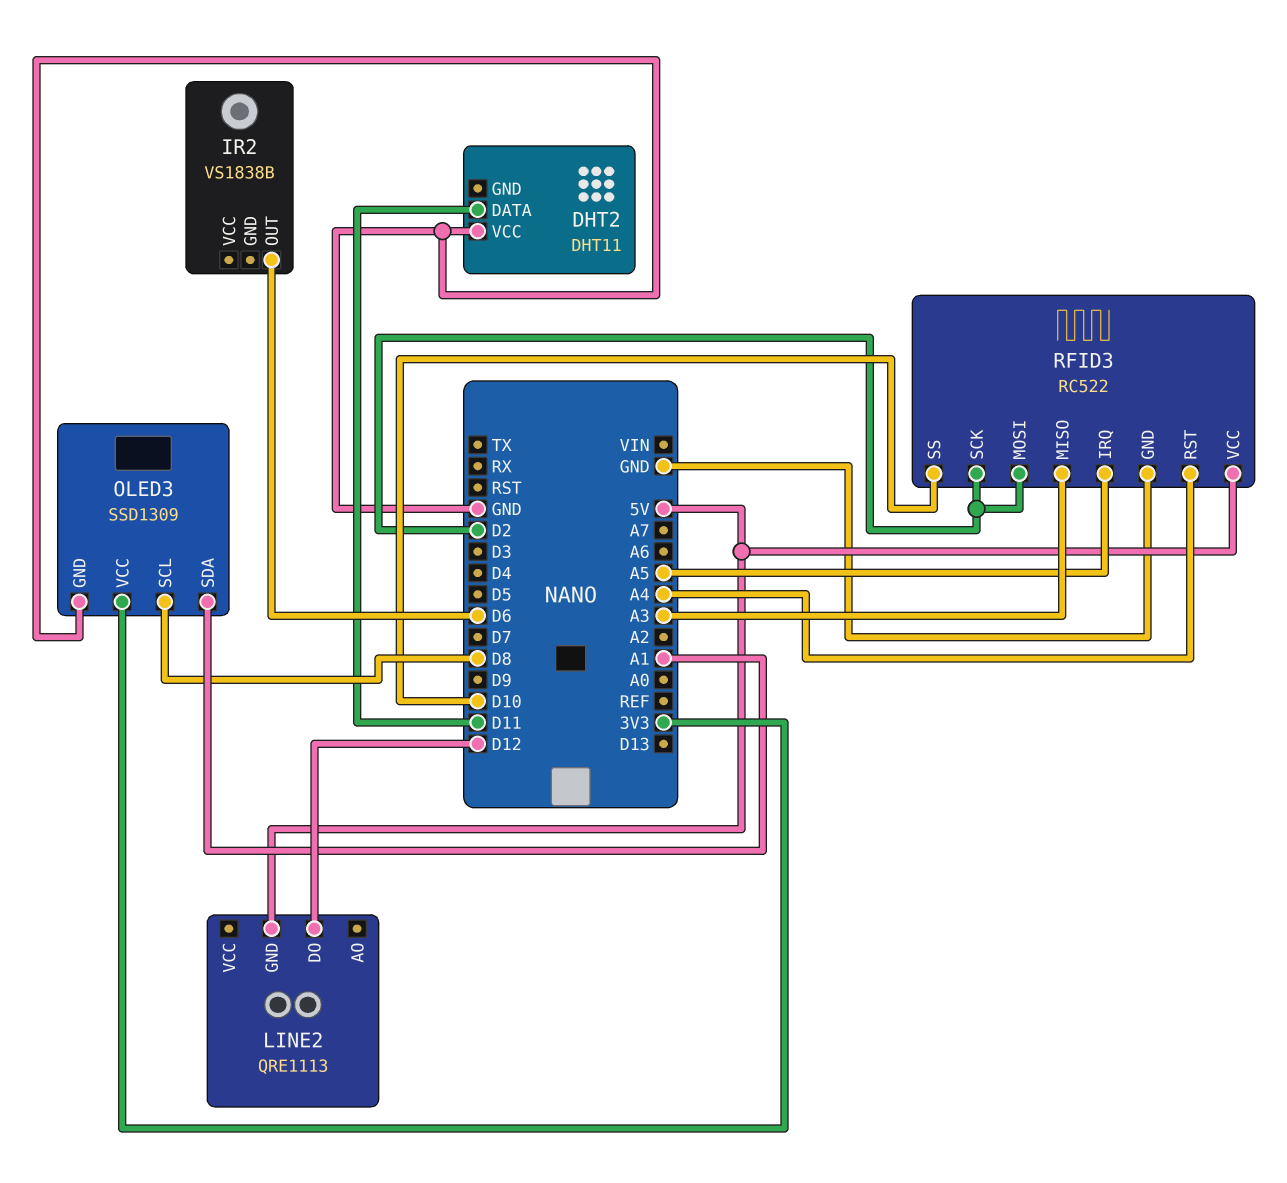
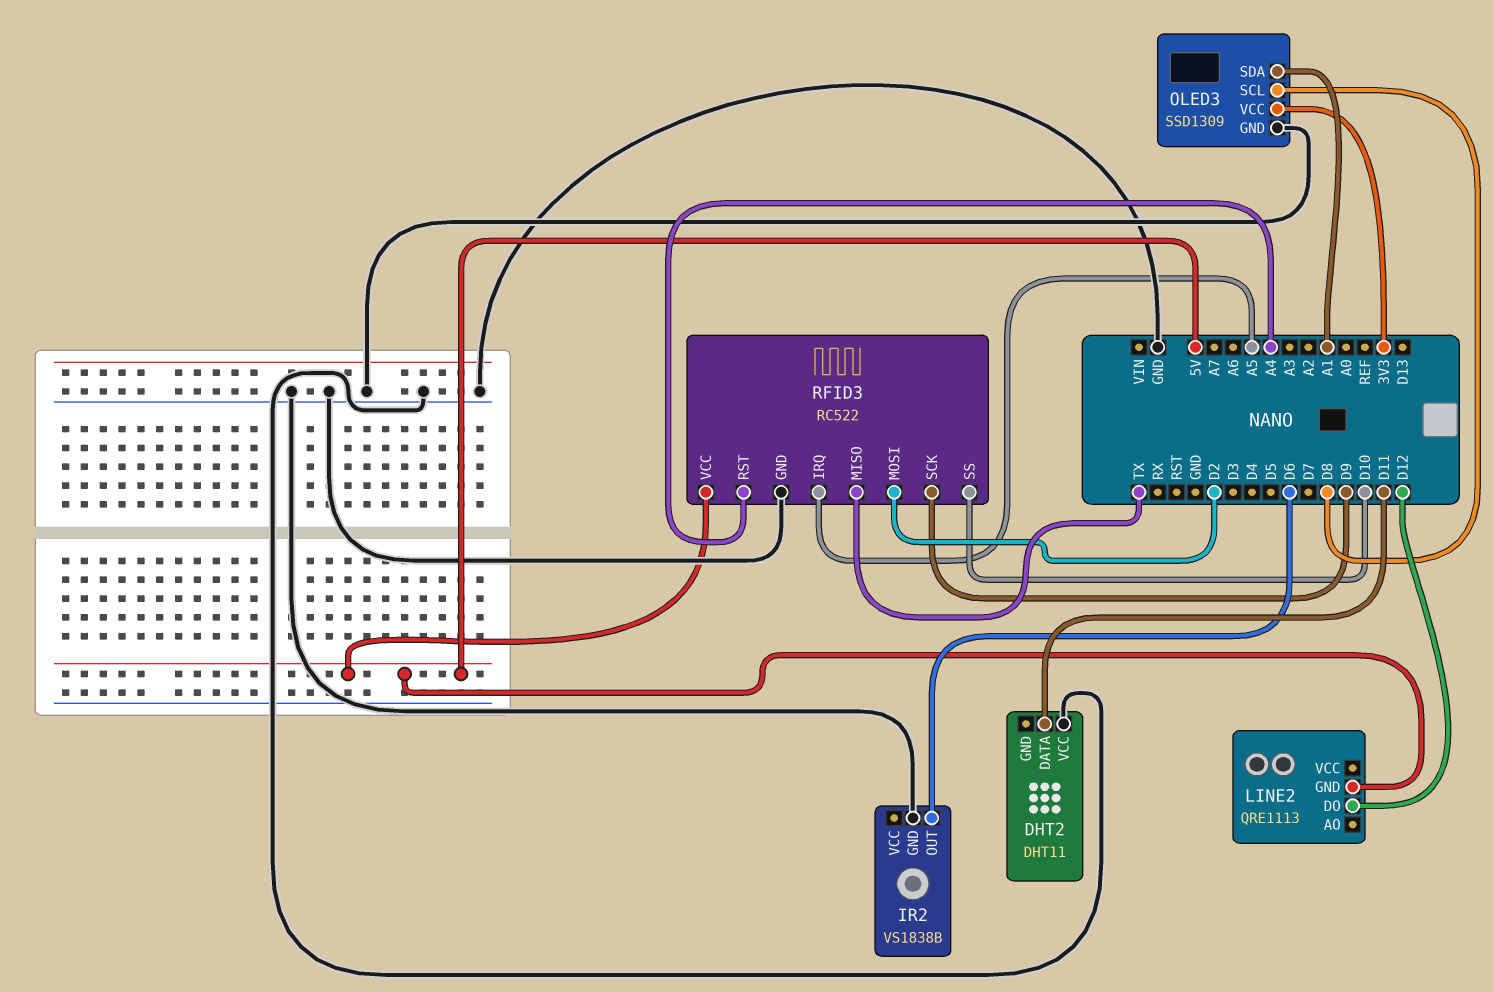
IR2 pin GND: none -> GND
RFID3 pin MISO: A3 -> TX
RFID3 pin SCK: D2 -> D9

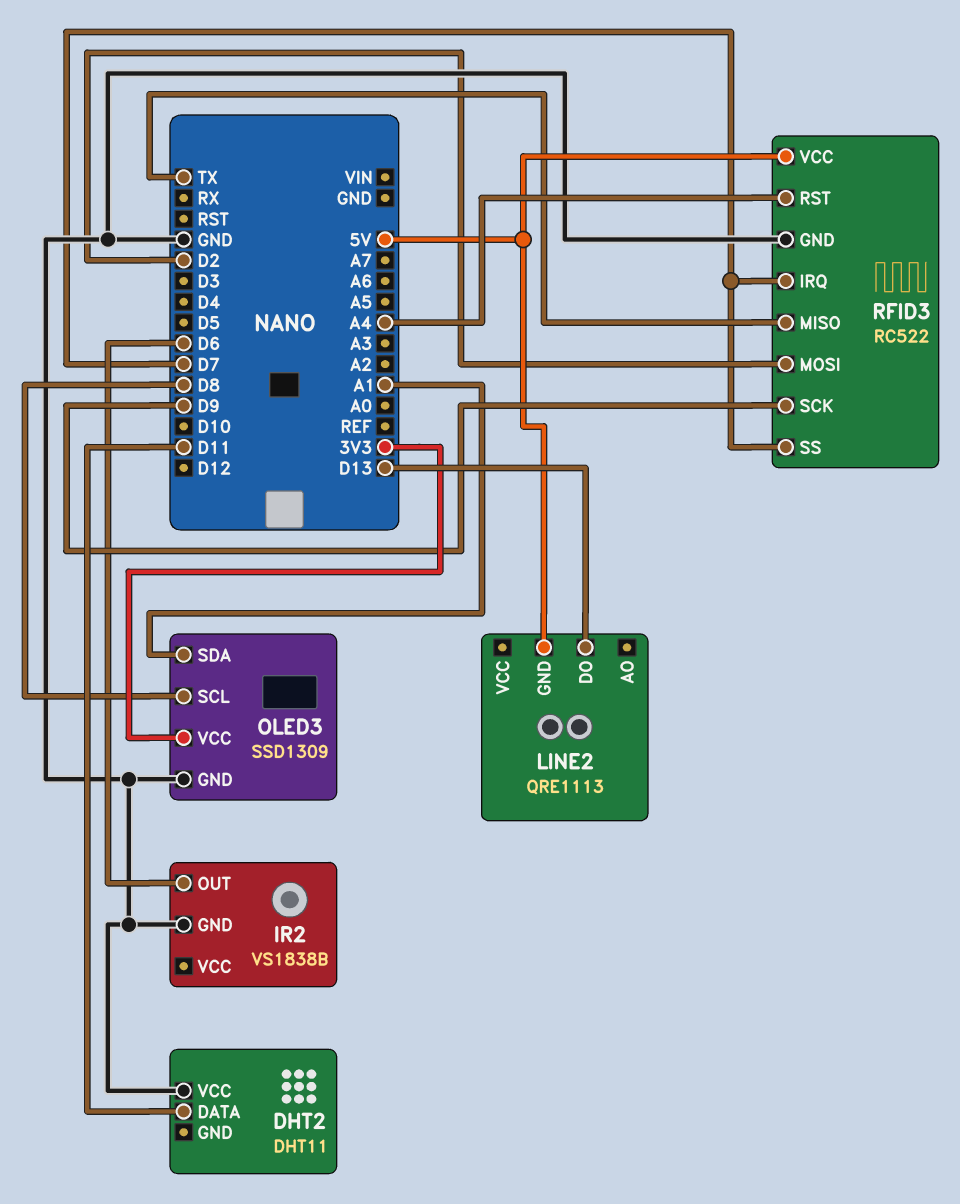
LINE2 pin DO: D12 -> D13
RFID3 pin IRQ: A5 -> D7
RFID3 pin SS: D10 -> D7

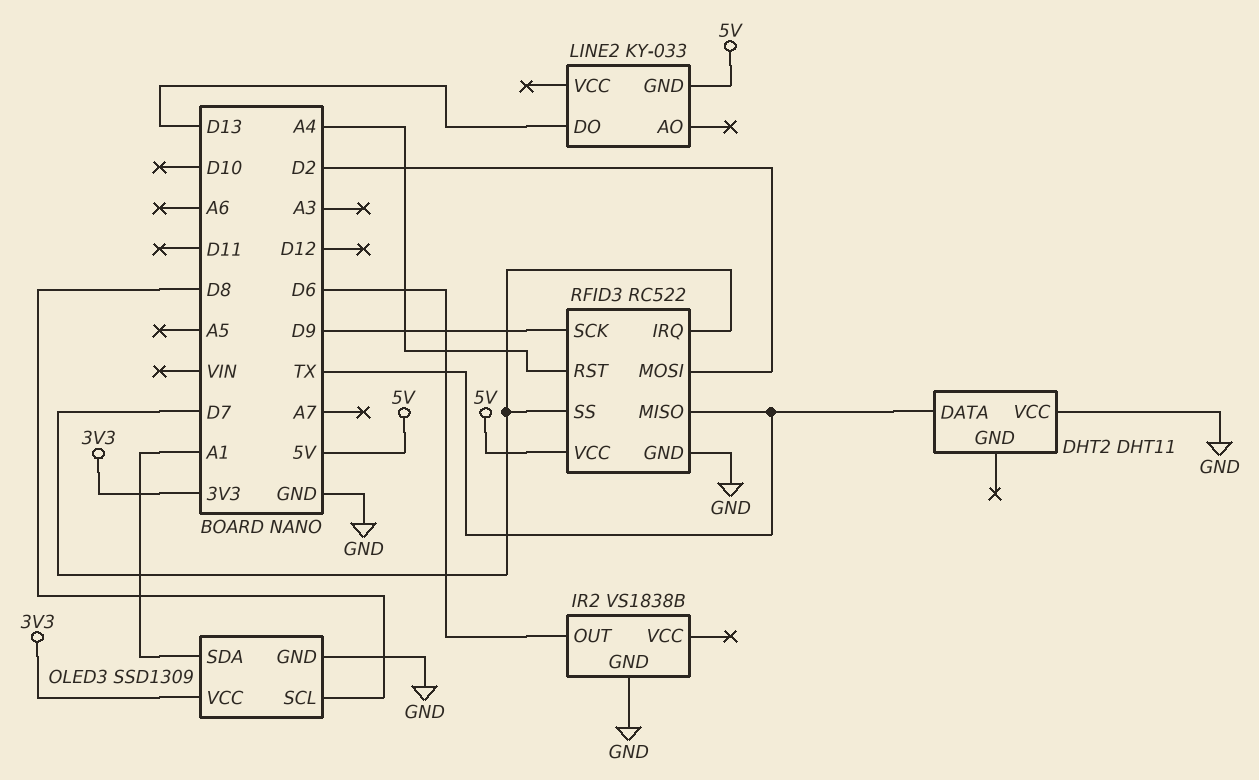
DHT2 pin DATA: D11 -> TX
LINE2: QRE1113 -> KY-033

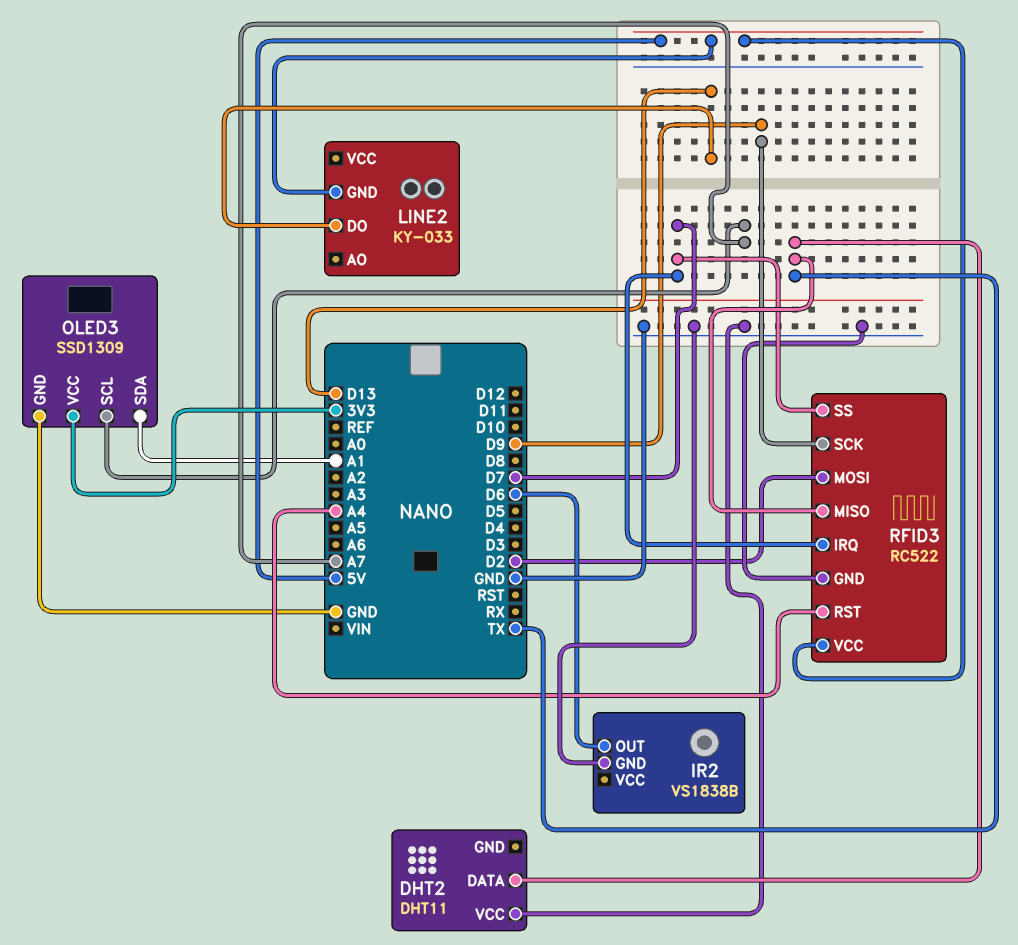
OLED3 pin SCL: D8 -> A7

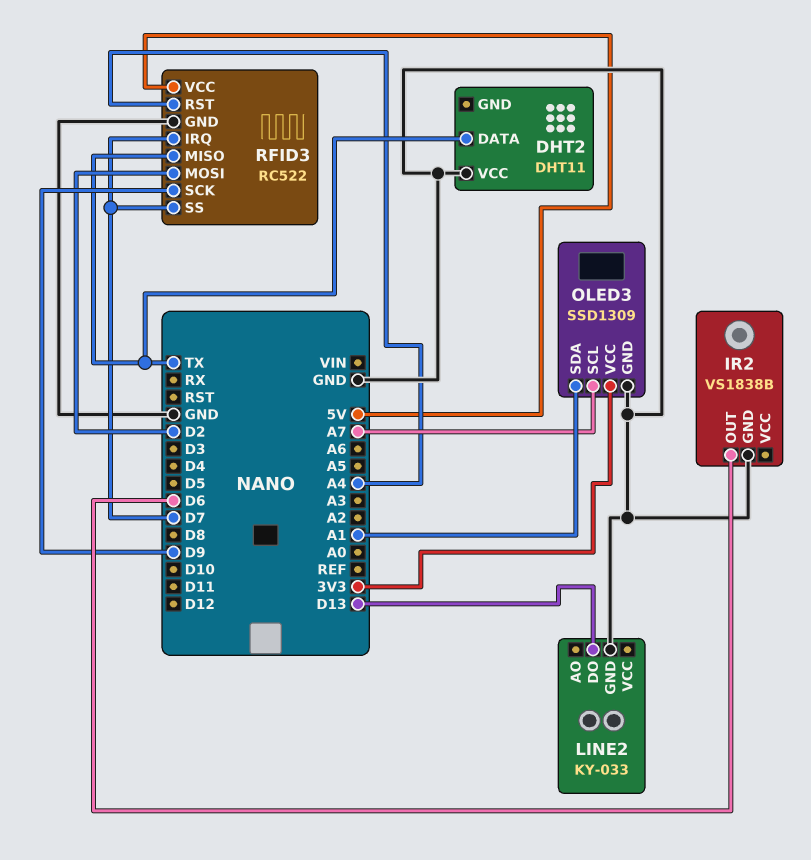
LINE2 pin GND: 5V -> GND

